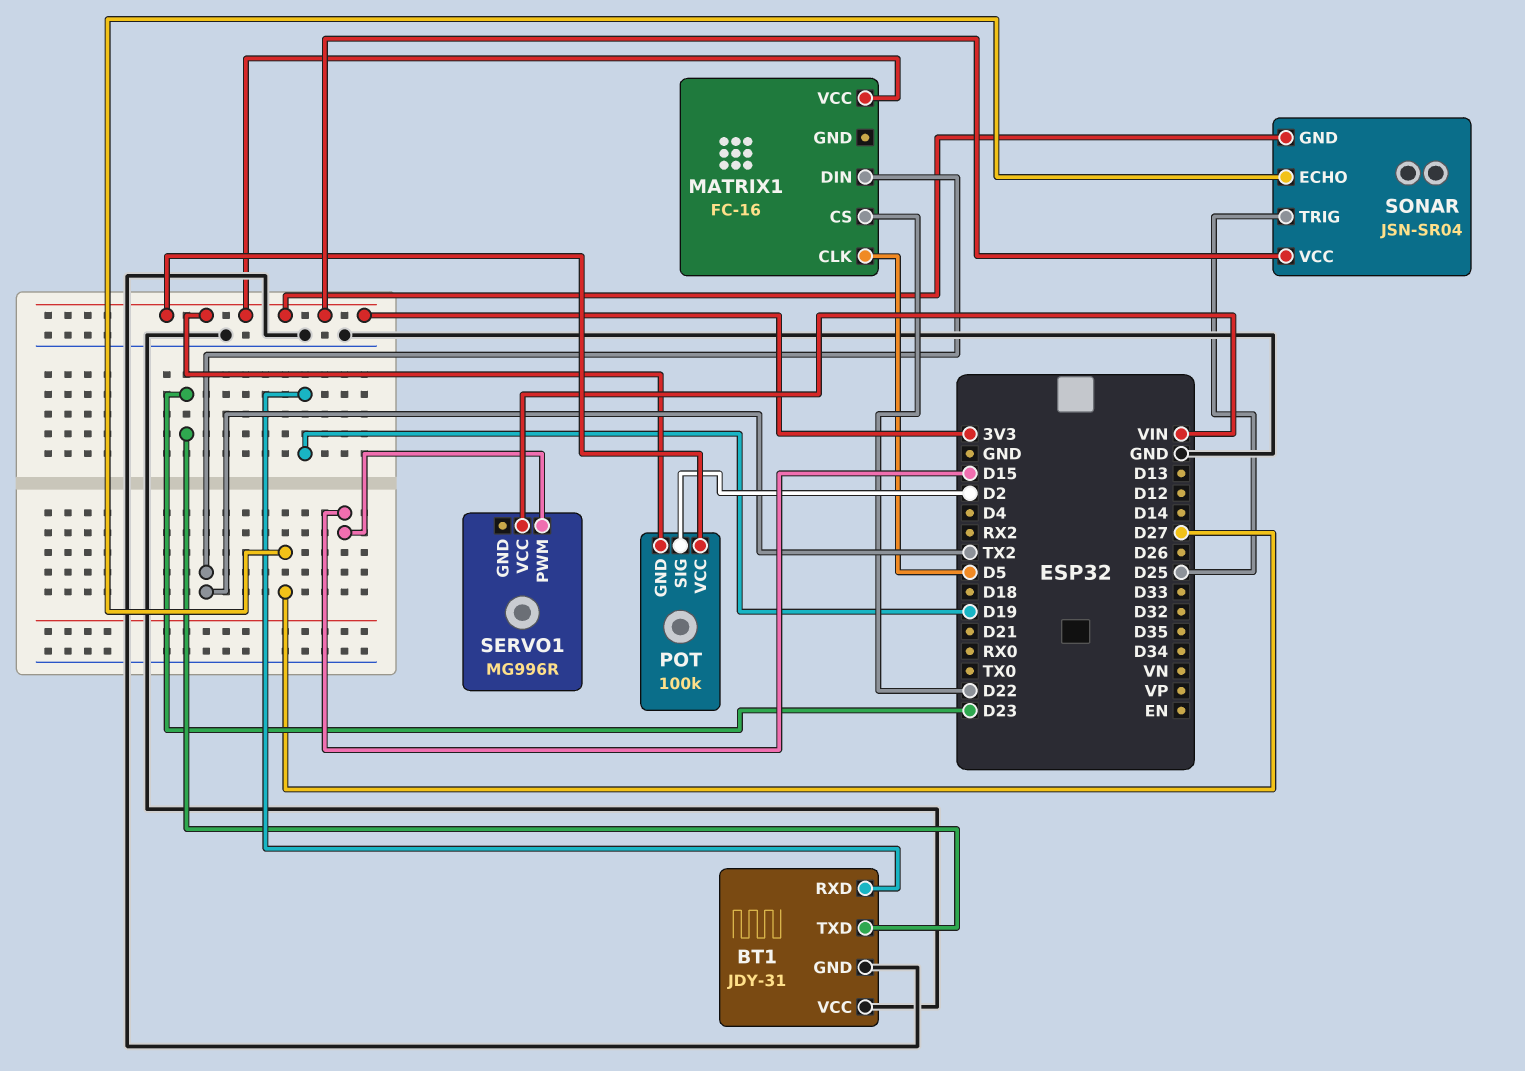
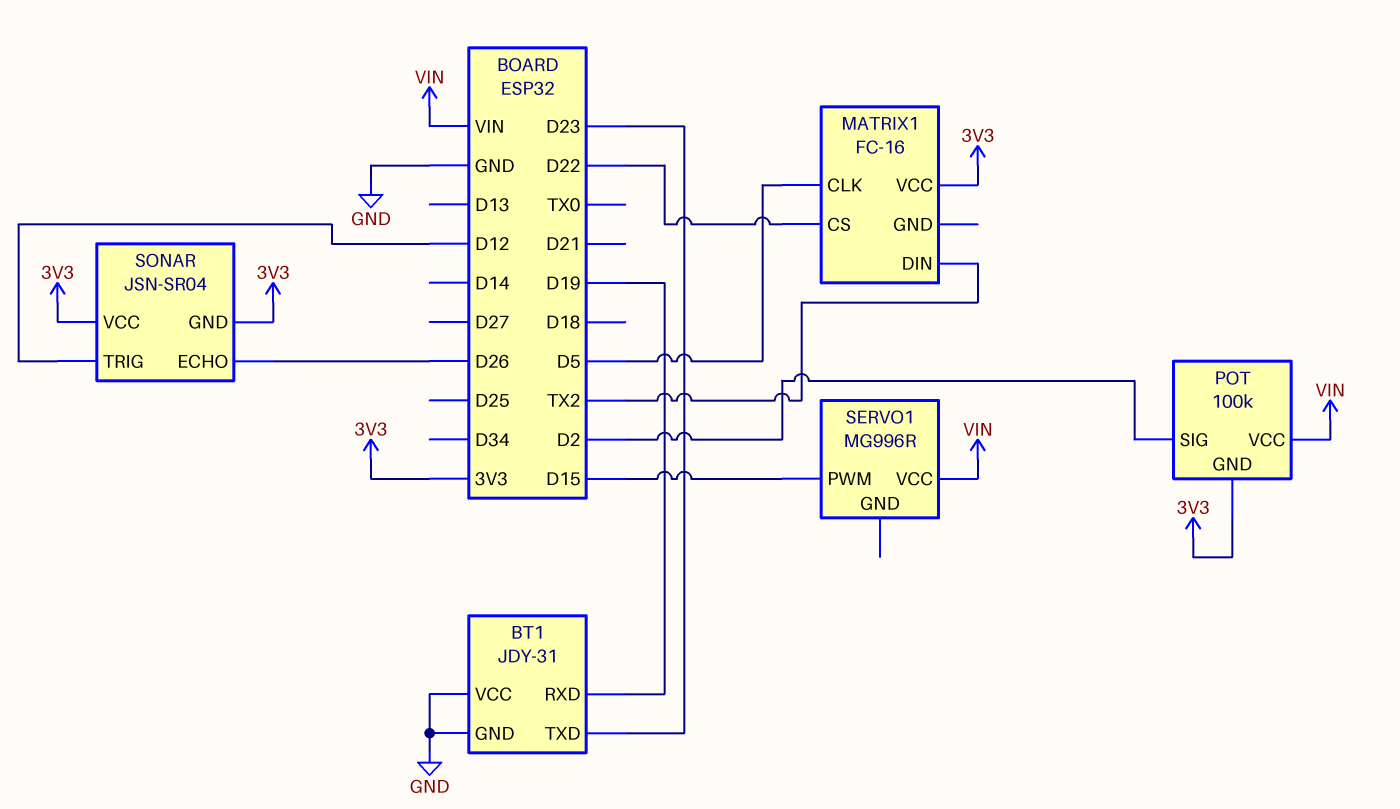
POT pin VCC: 3V3 -> VIN
SONAR pin ECHO: D27 -> D26
SONAR pin TRIG: D25 -> D12

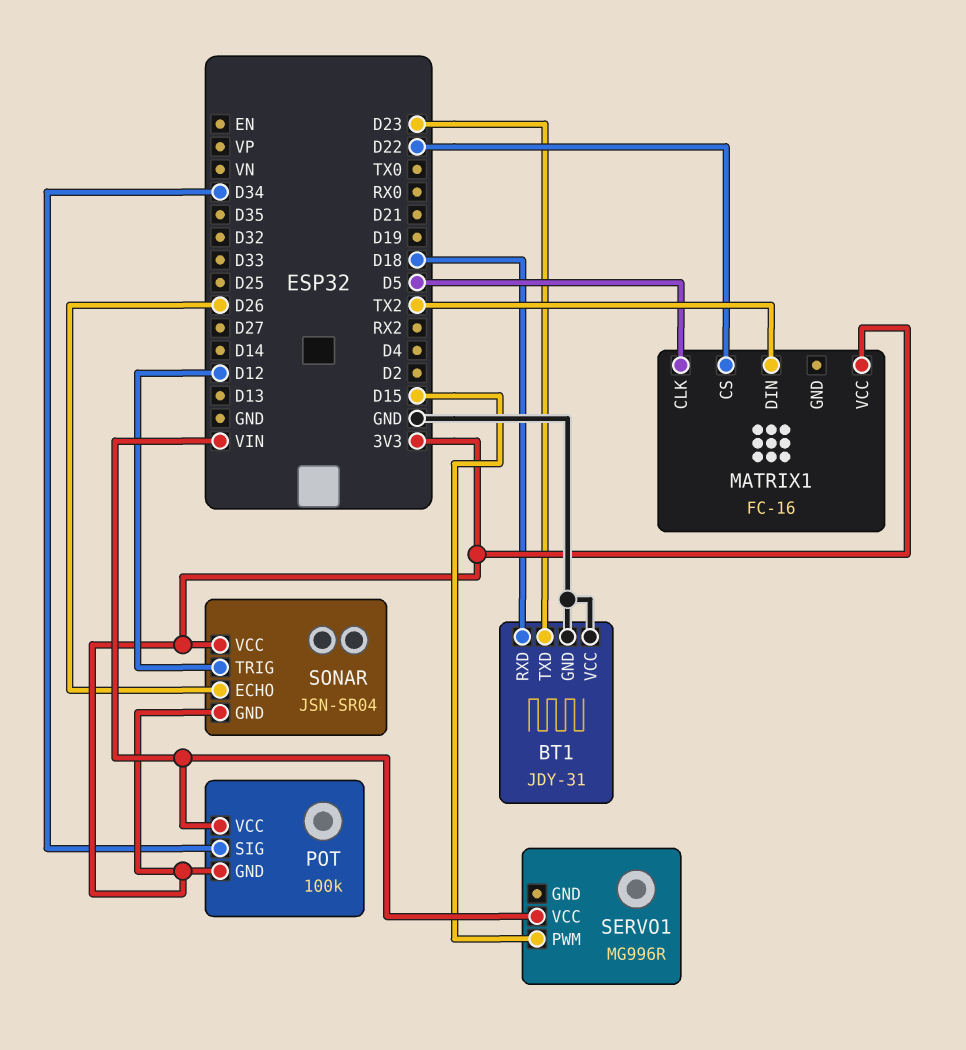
BT1 pin RXD: D19 -> D18
POT pin SIG: D2 -> D34

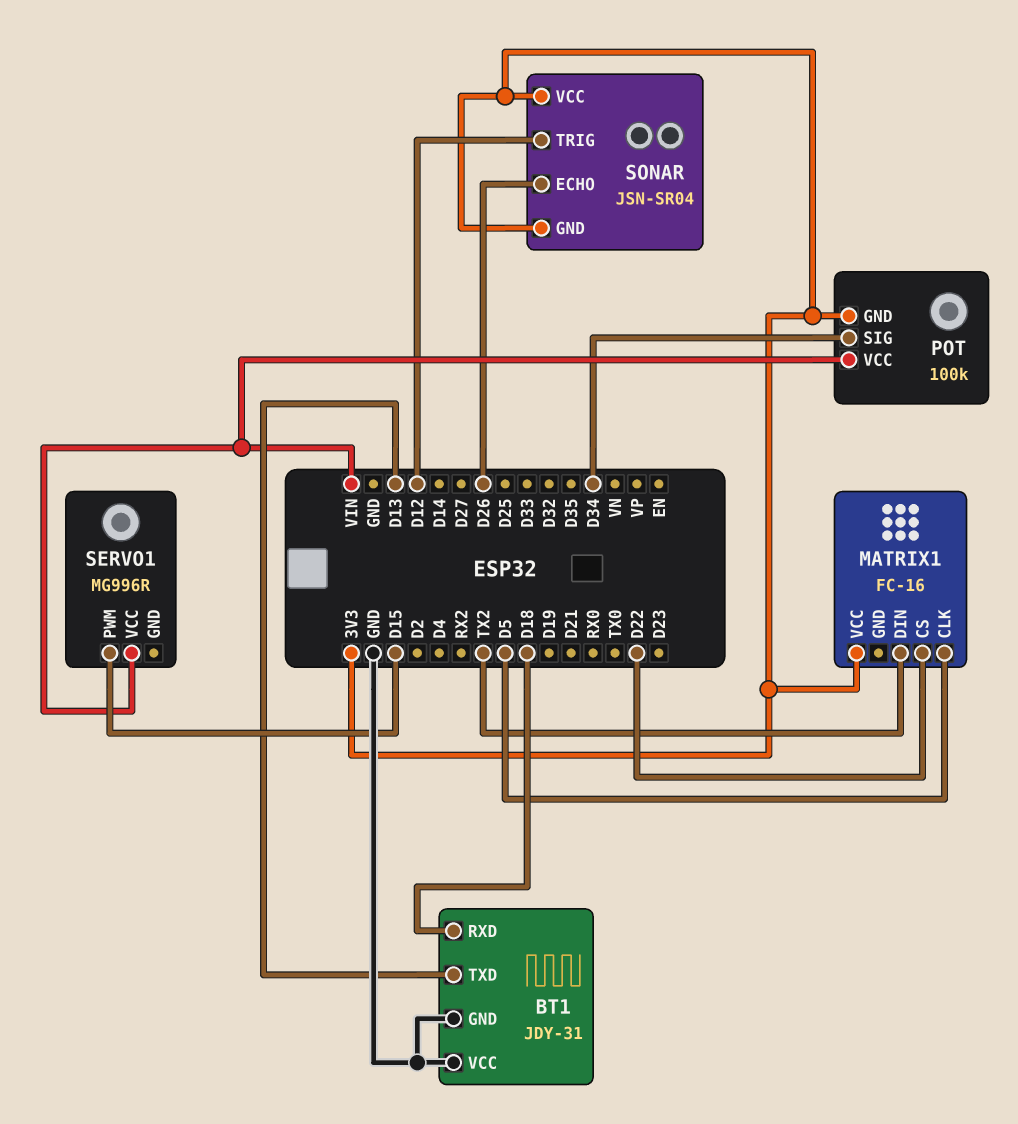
BT1 pin TXD: D23 -> D13

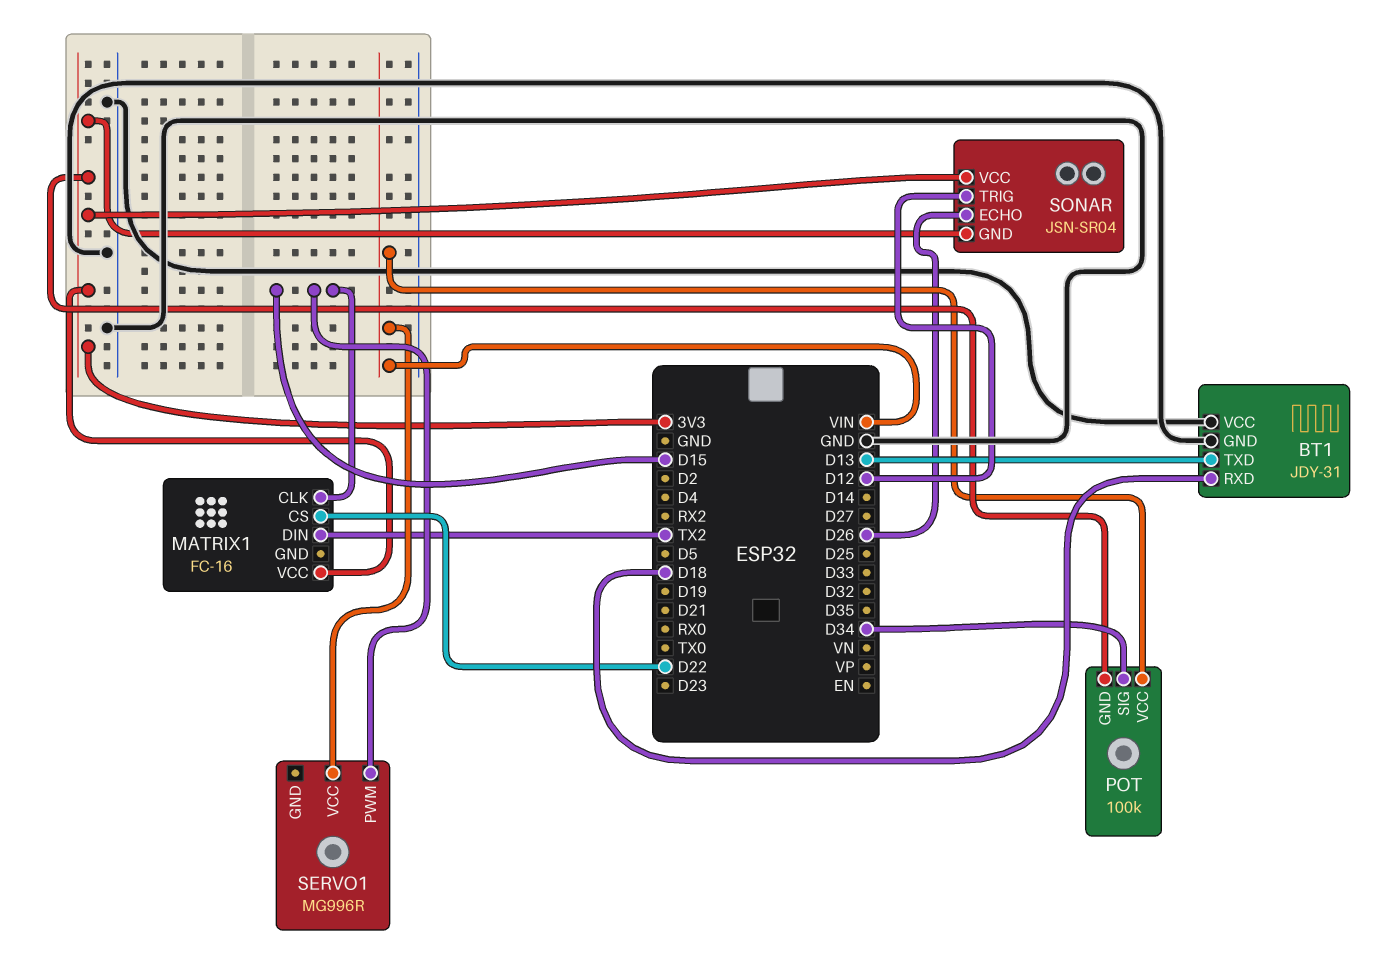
MATRIX1 pin CLK: D5 -> D15

